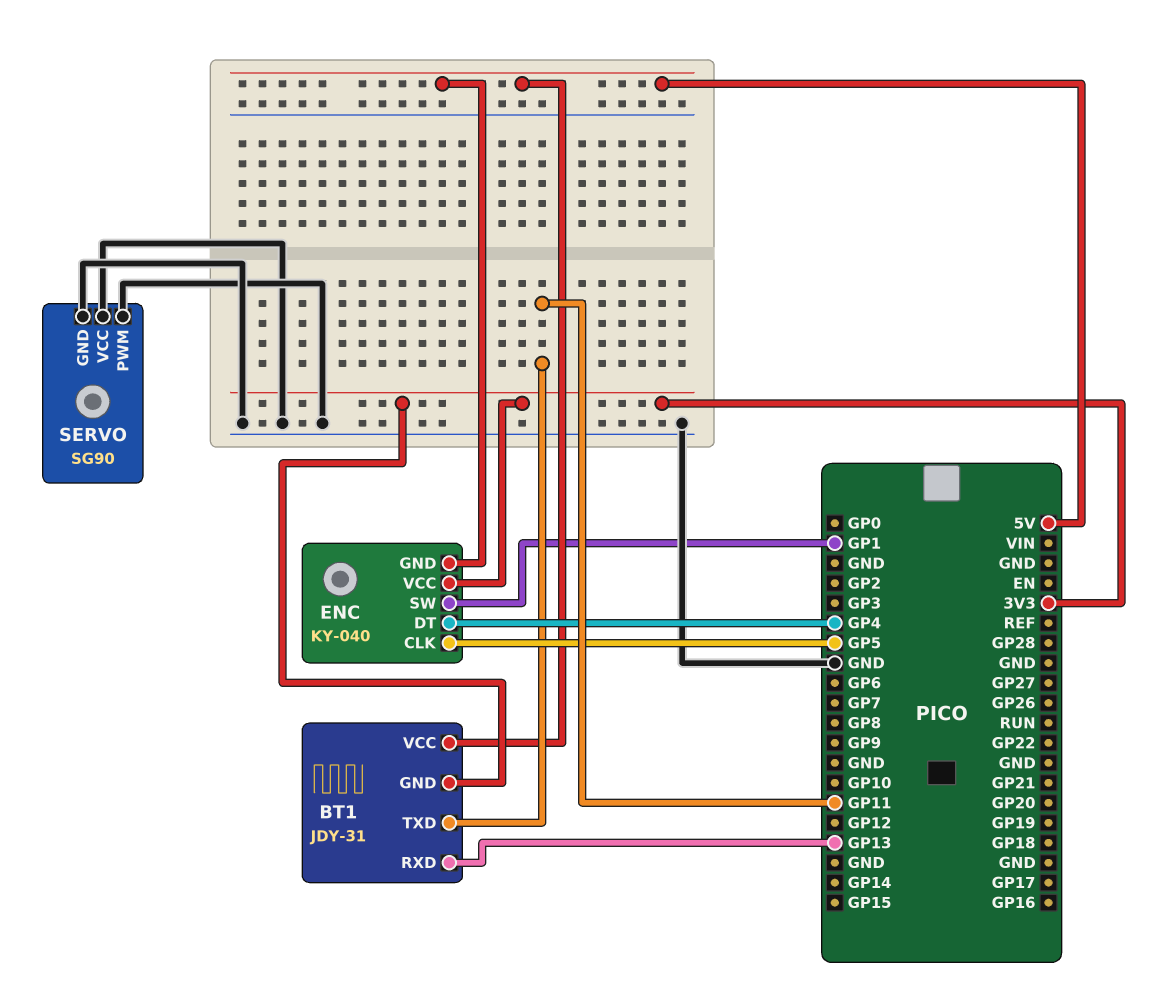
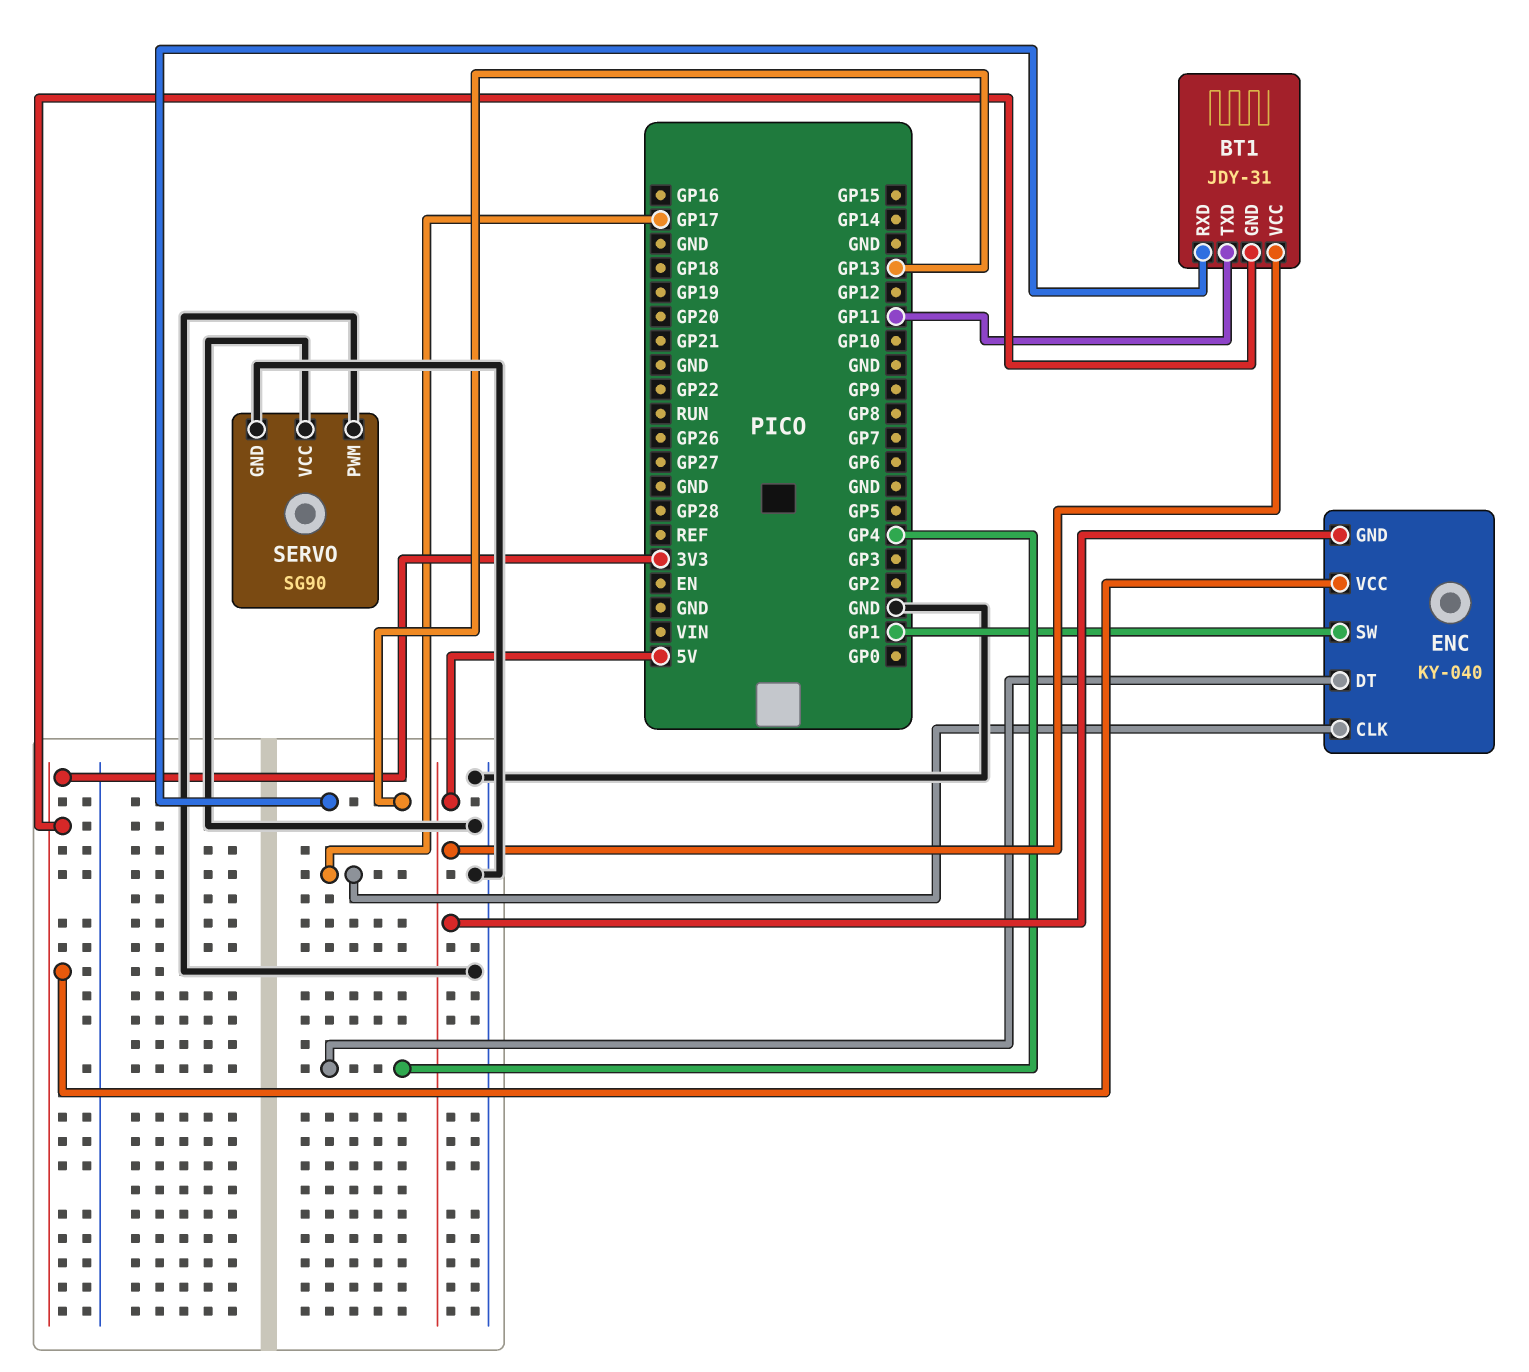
ENC pin CLK: GP5 -> GP17

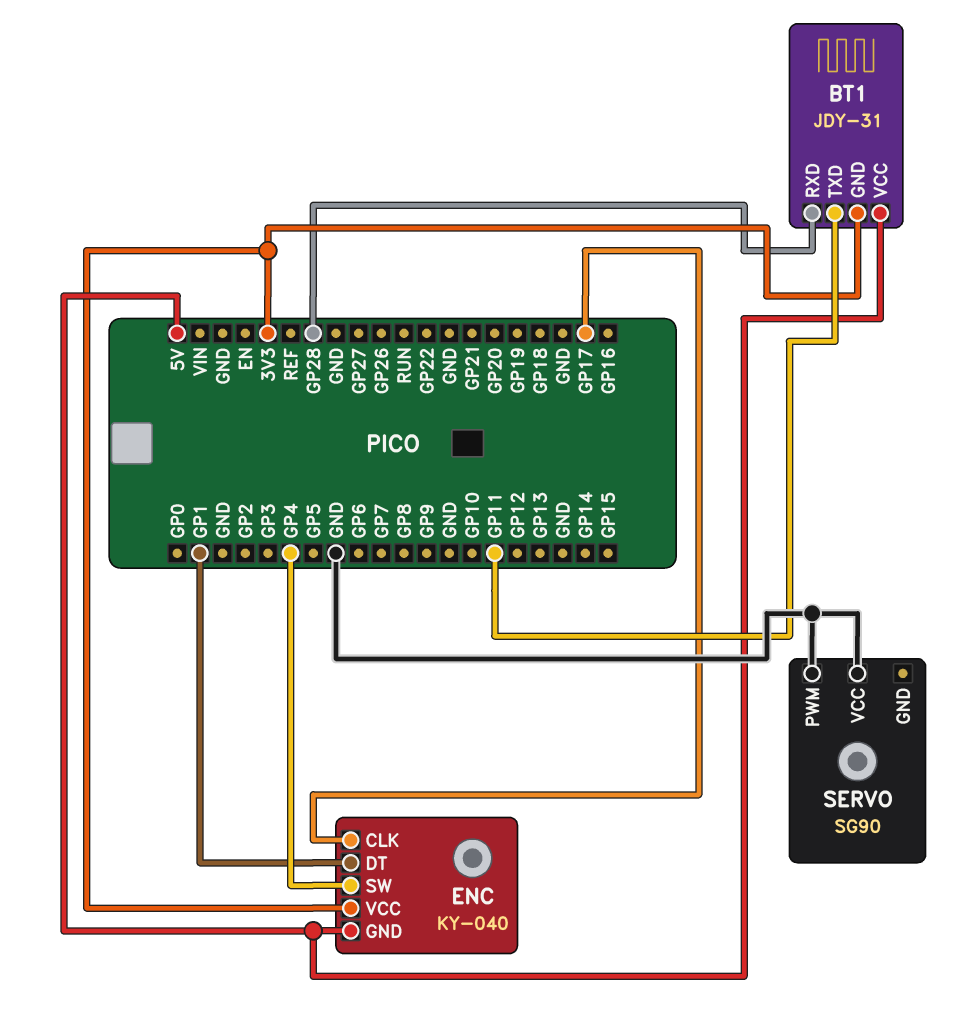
BT1 pin RXD: GP13 -> GP28
ENC pin DT: GP4 -> GP1
ENC pin SW: GP1 -> GP4
SERVO pin GND: GND -> none

